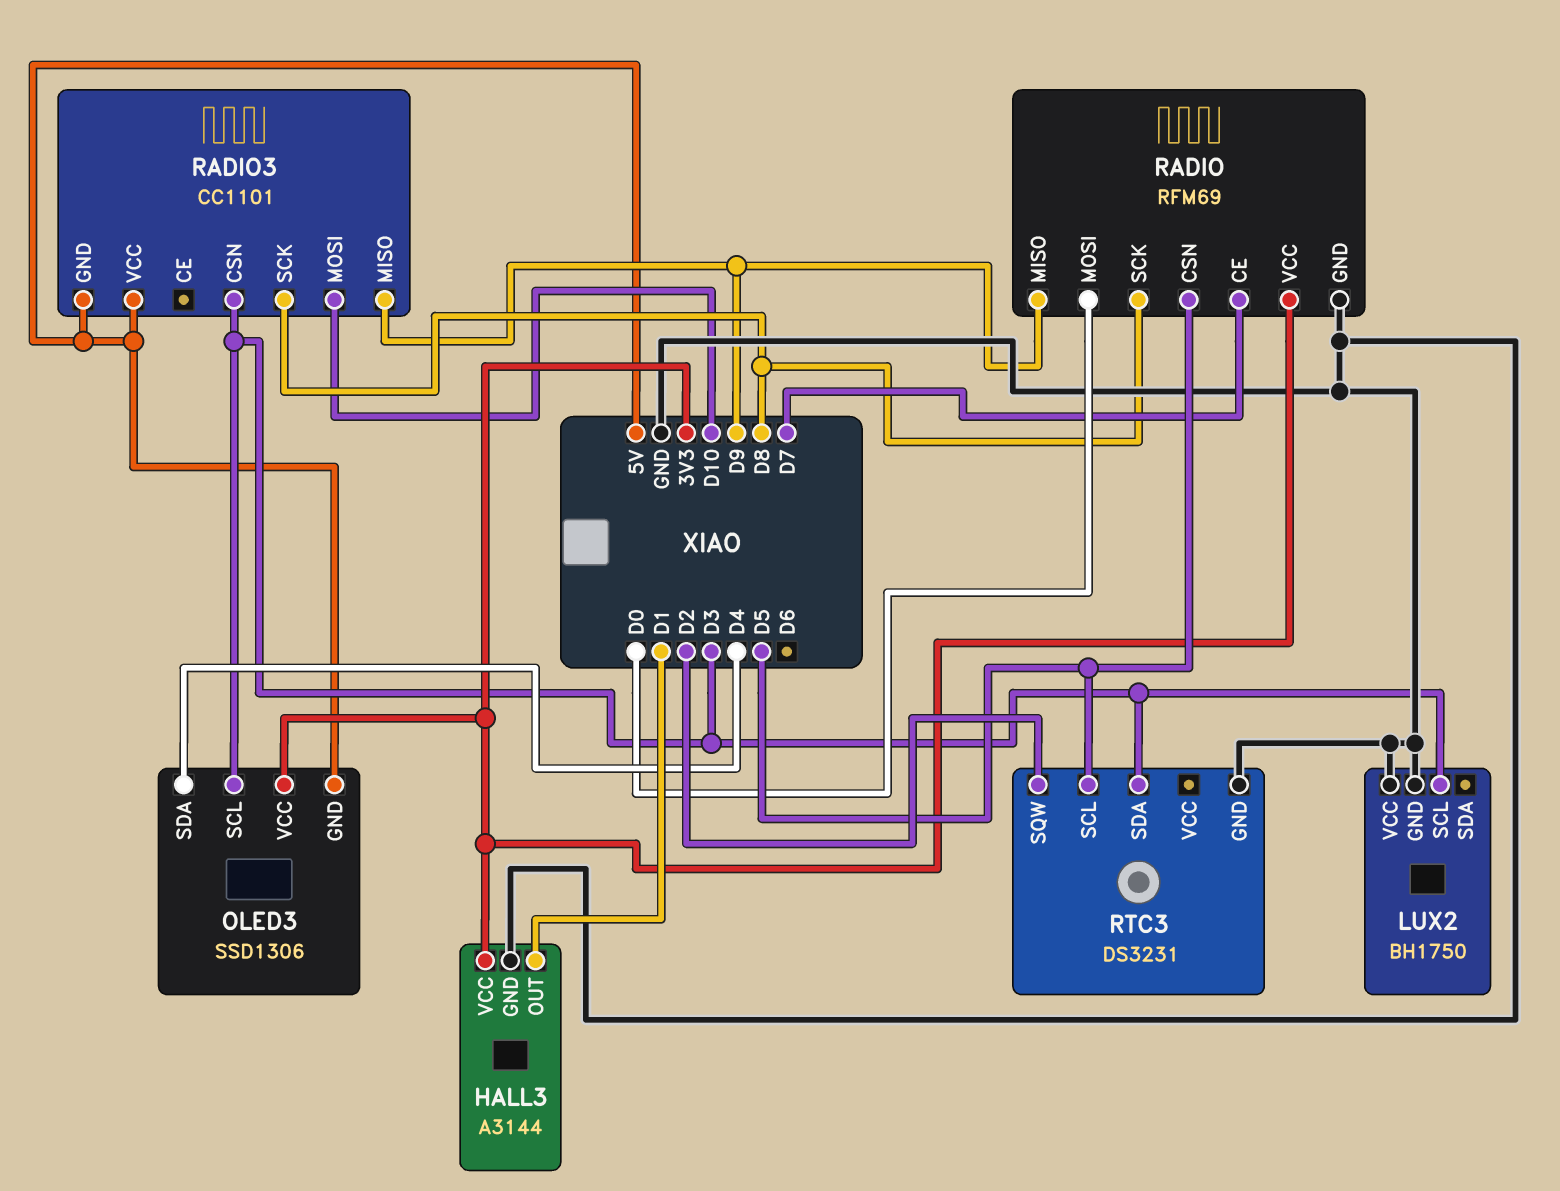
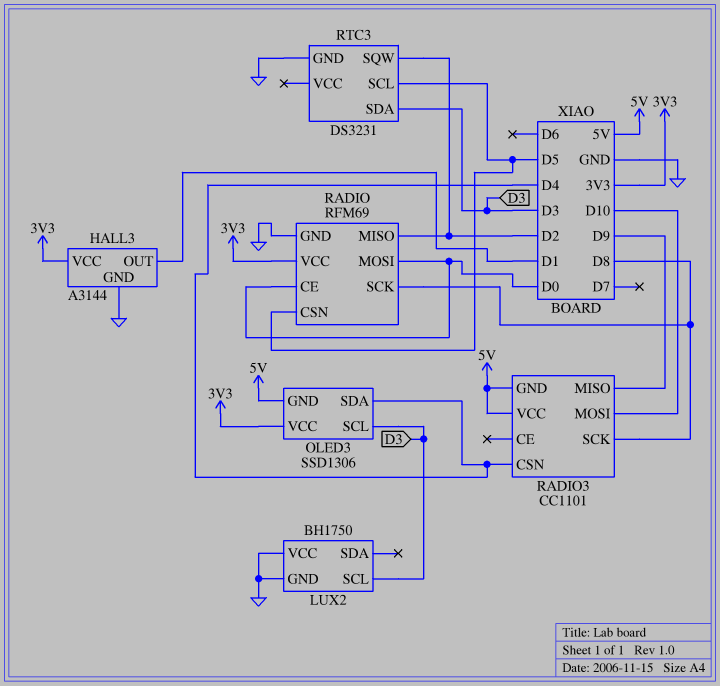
RADIO pin CE: D7 -> D0
RADIO pin MISO: D9 -> D2
RADIO3 pin CSN: D3 -> D4

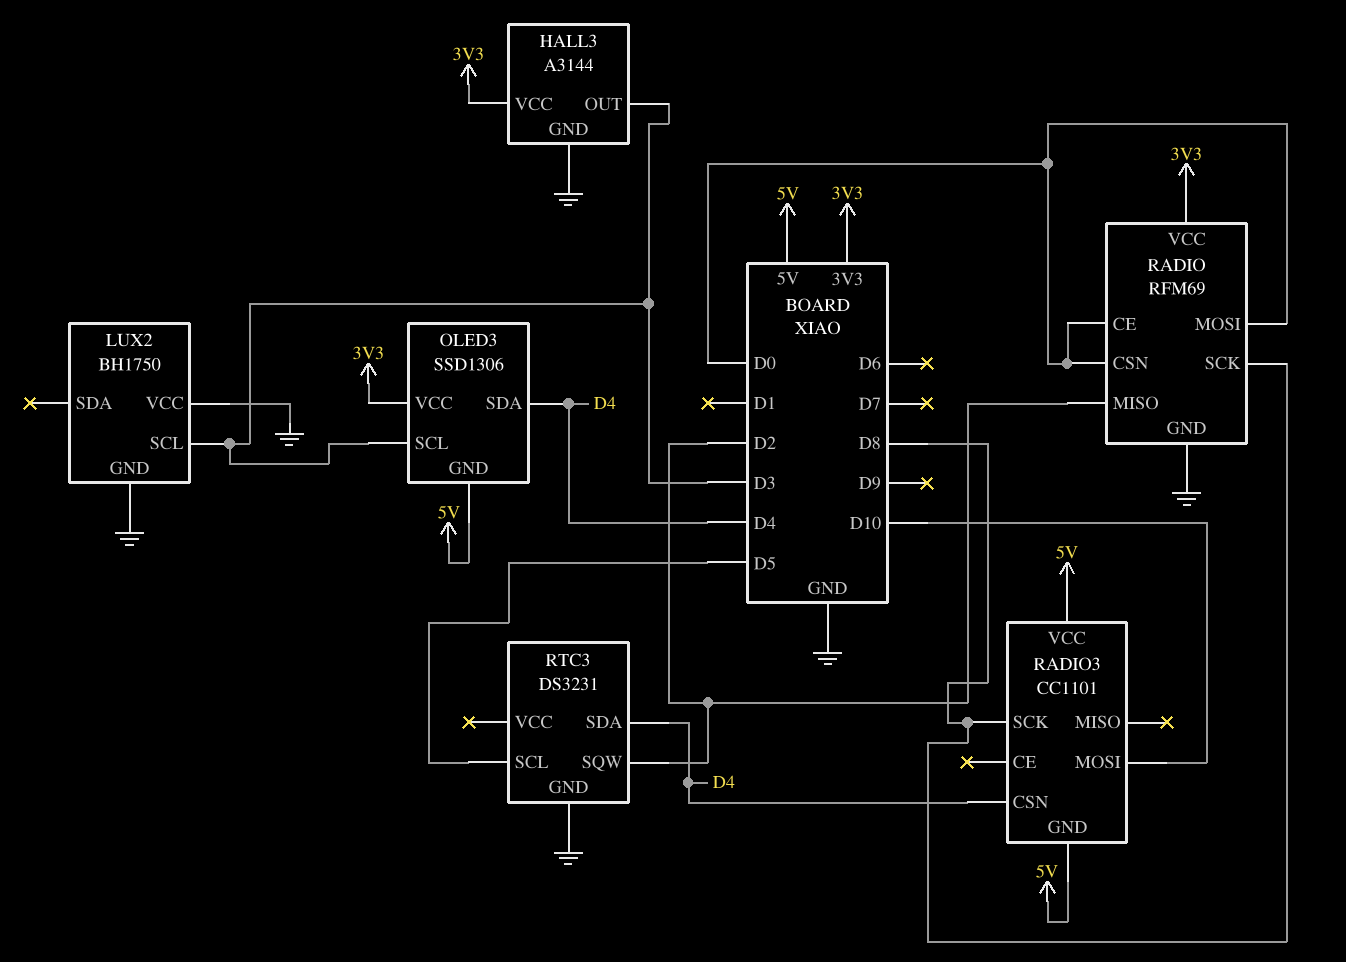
HALL3 pin OUT: D1 -> D3
RADIO pin CSN: D5 -> D0
RADIO3 pin MISO: D9 -> none
RTC3 pin SDA: D3 -> D4

